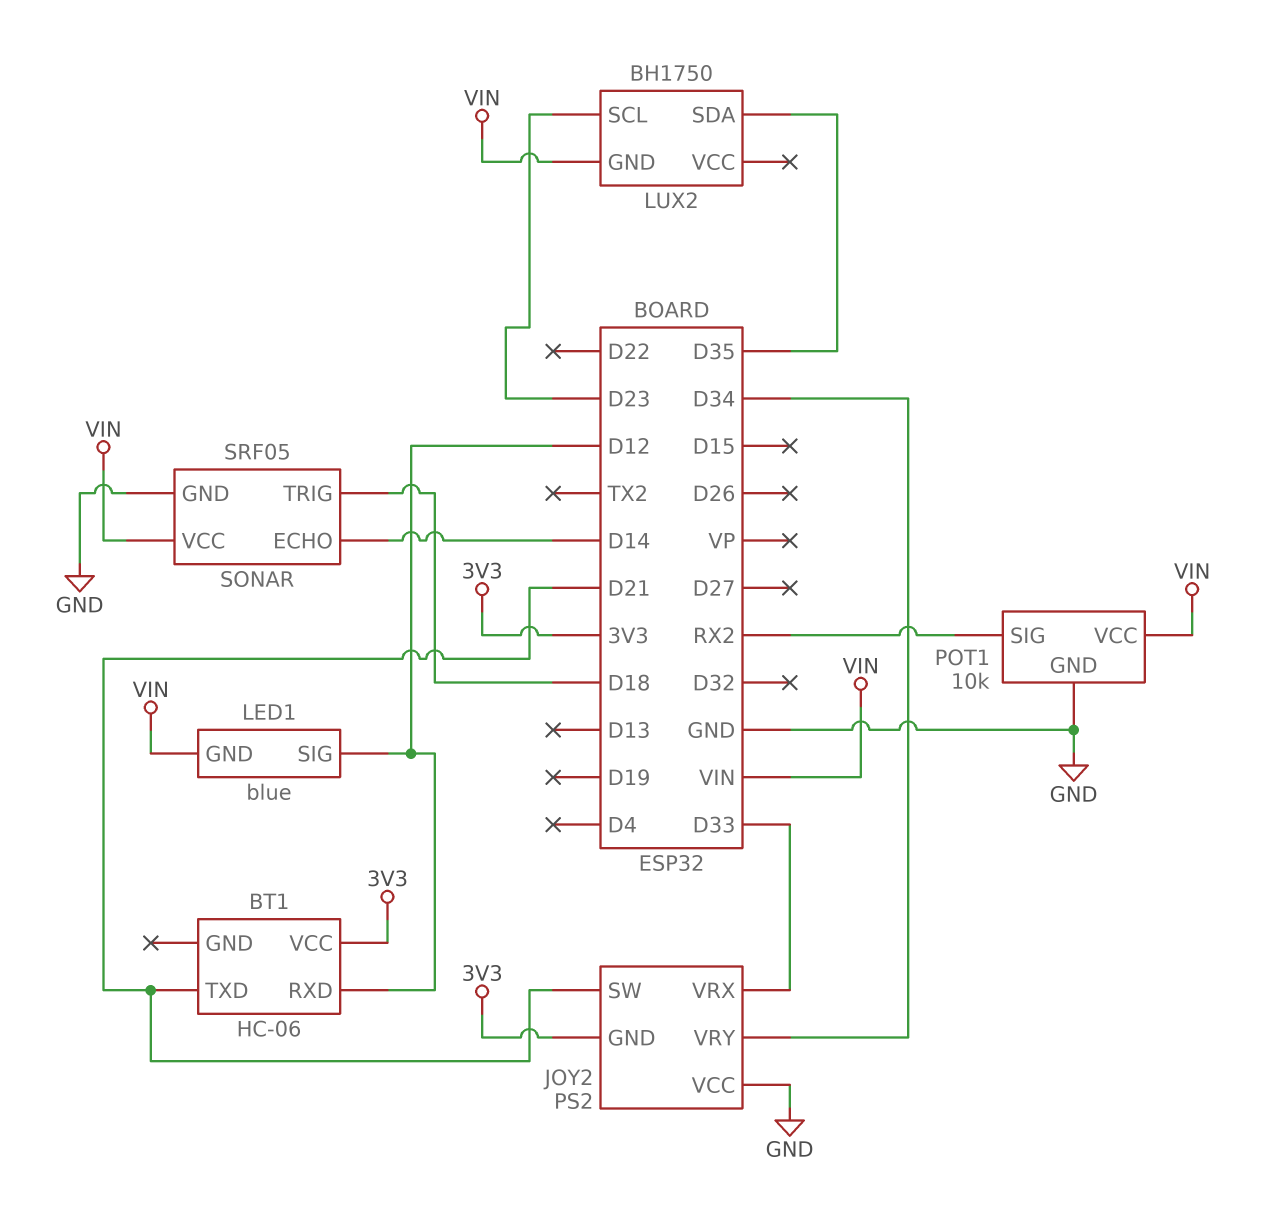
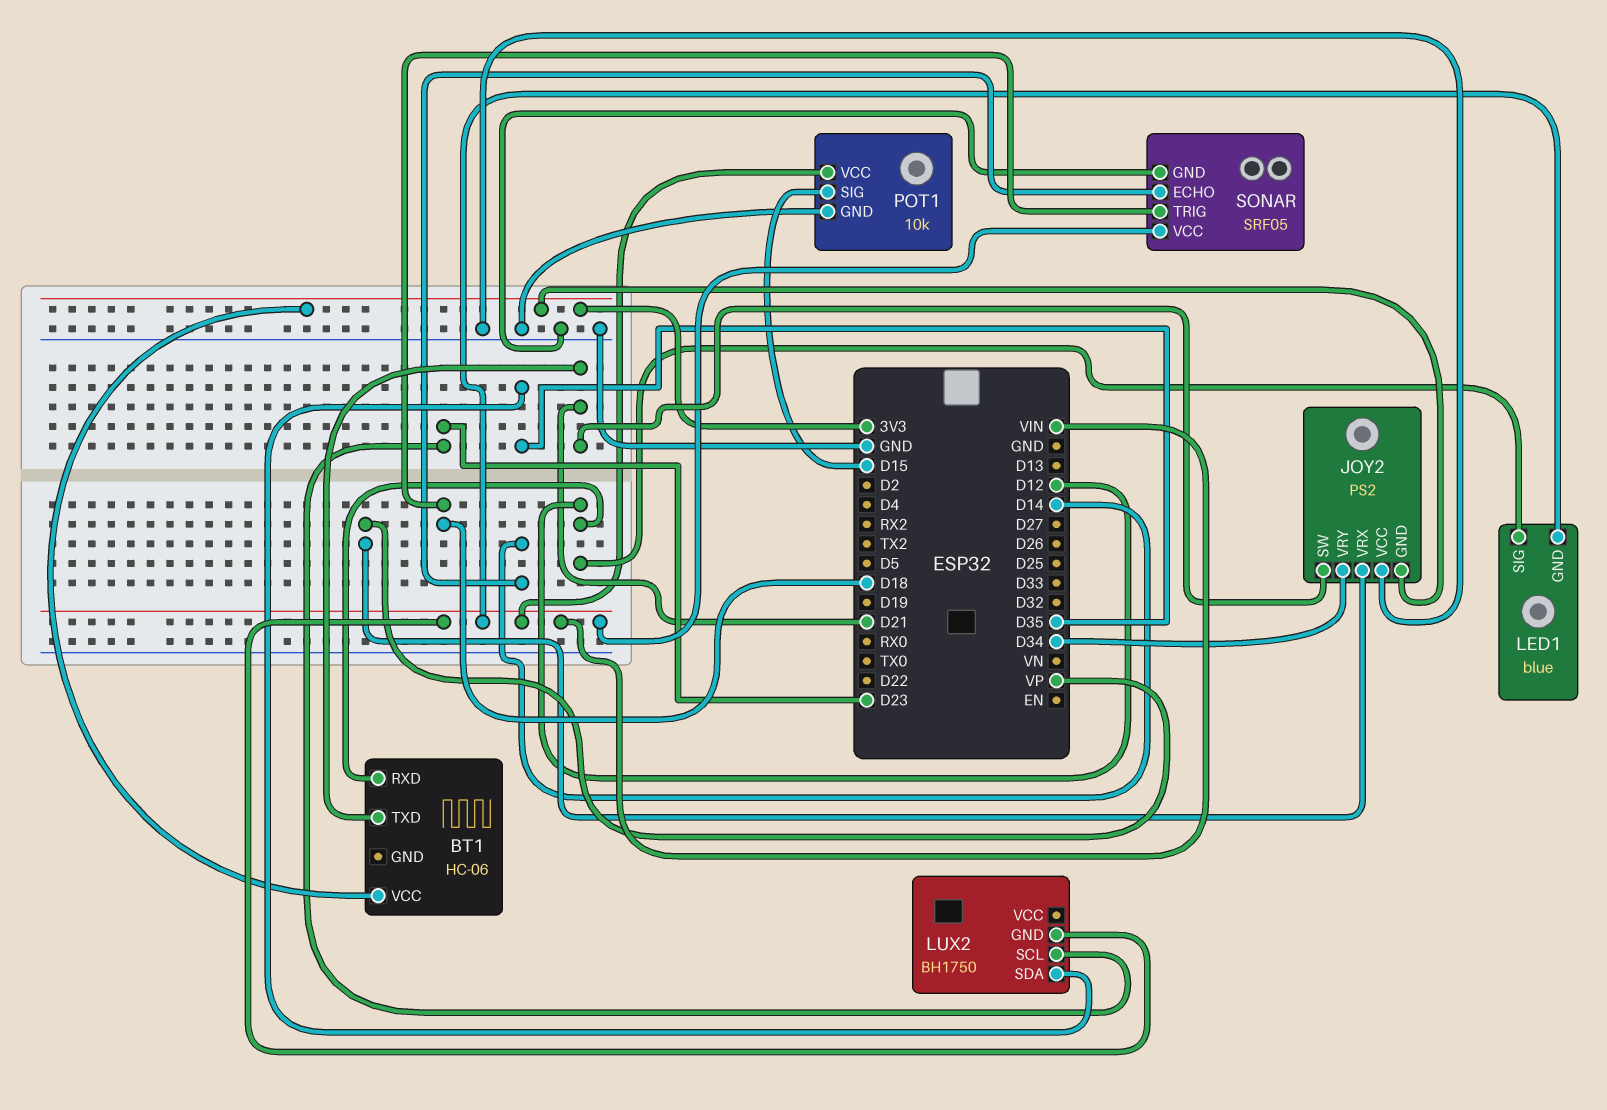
JOY2 pin VRX: D33 -> VP
POT1 pin SIG: RX2 -> D15

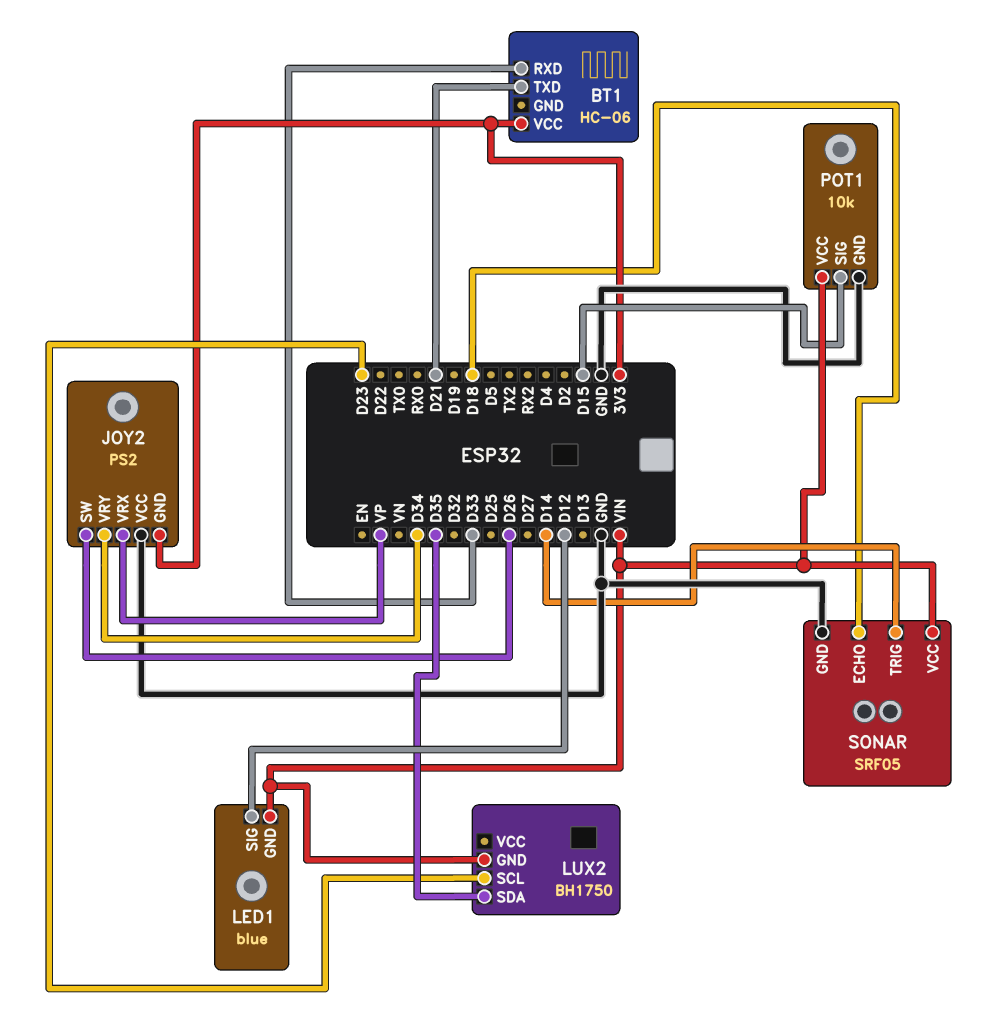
BT1 pin RXD: D12 -> D33
JOY2 pin SW: D21 -> D26
SONAR pin ECHO: D14 -> D18
SONAR pin TRIG: D18 -> D14

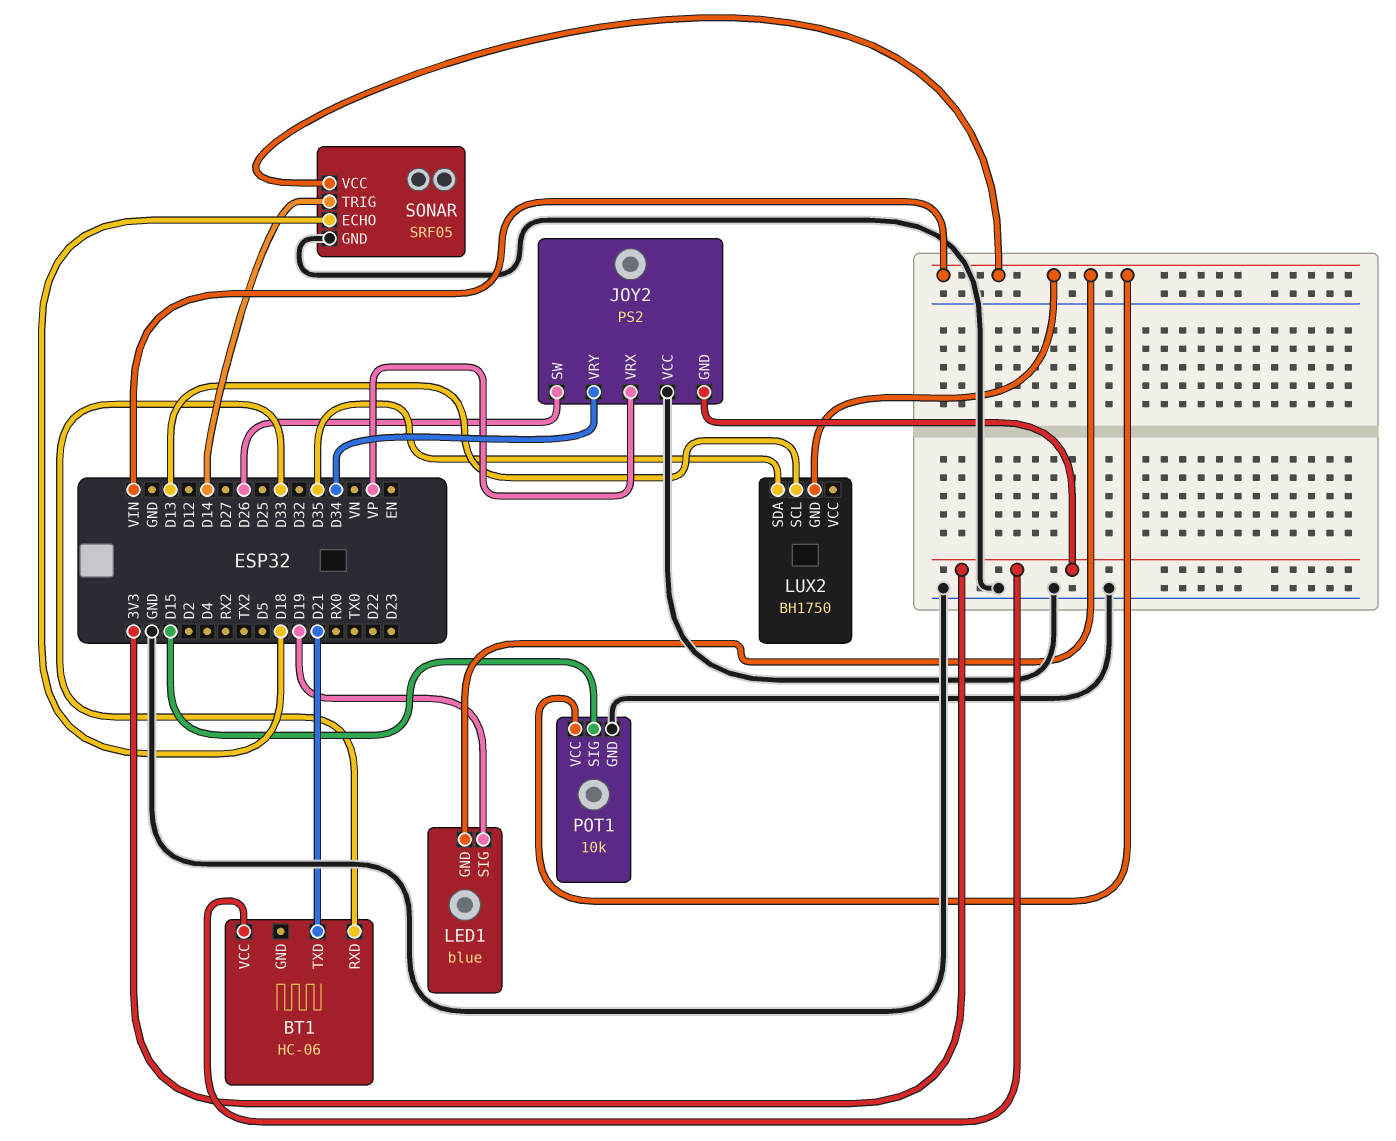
LED1 pin SIG: D12 -> D19
LUX2 pin SCL: D23 -> D13

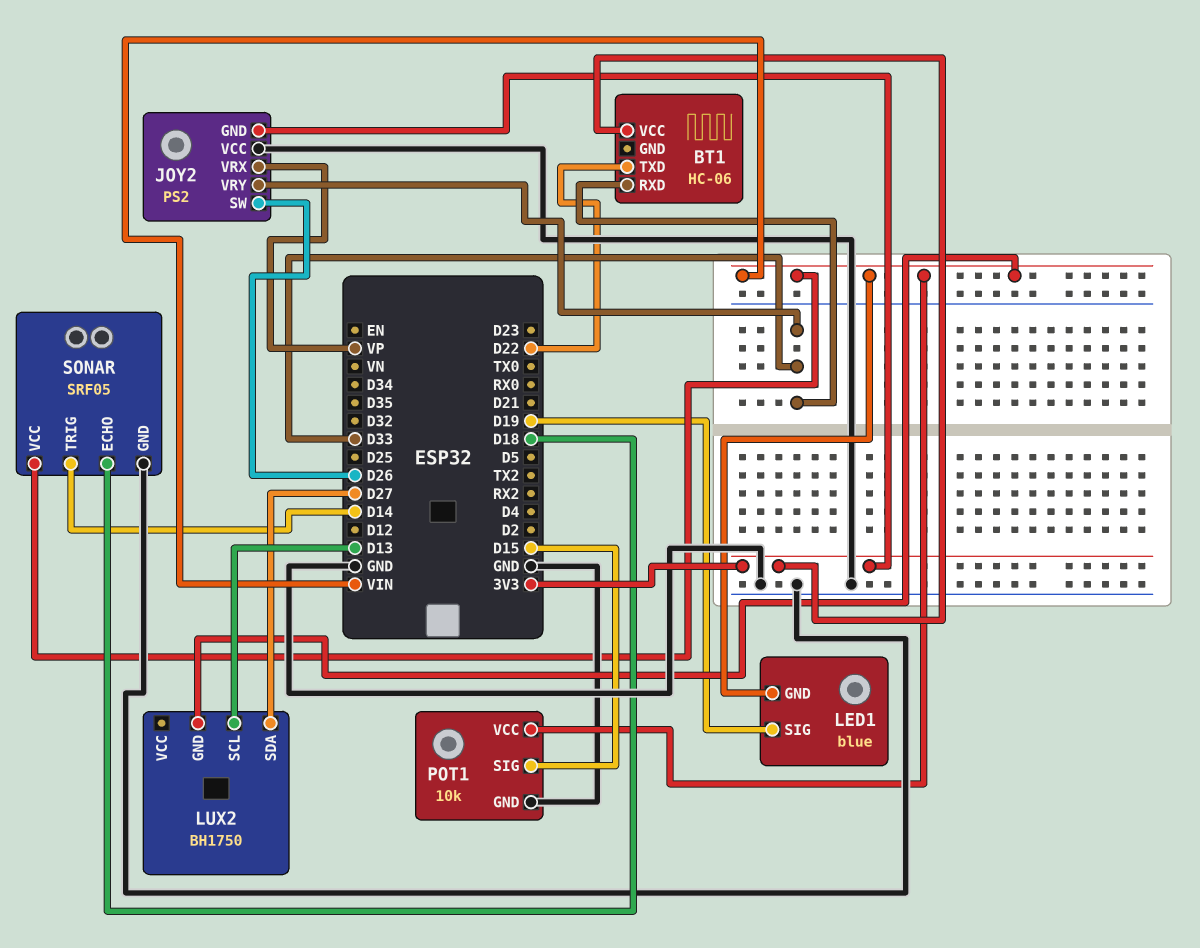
BT1 pin TXD: D21 -> D22
JOY2 pin VRY: D34 -> D33
LUX2 pin SDA: D35 -> D27

